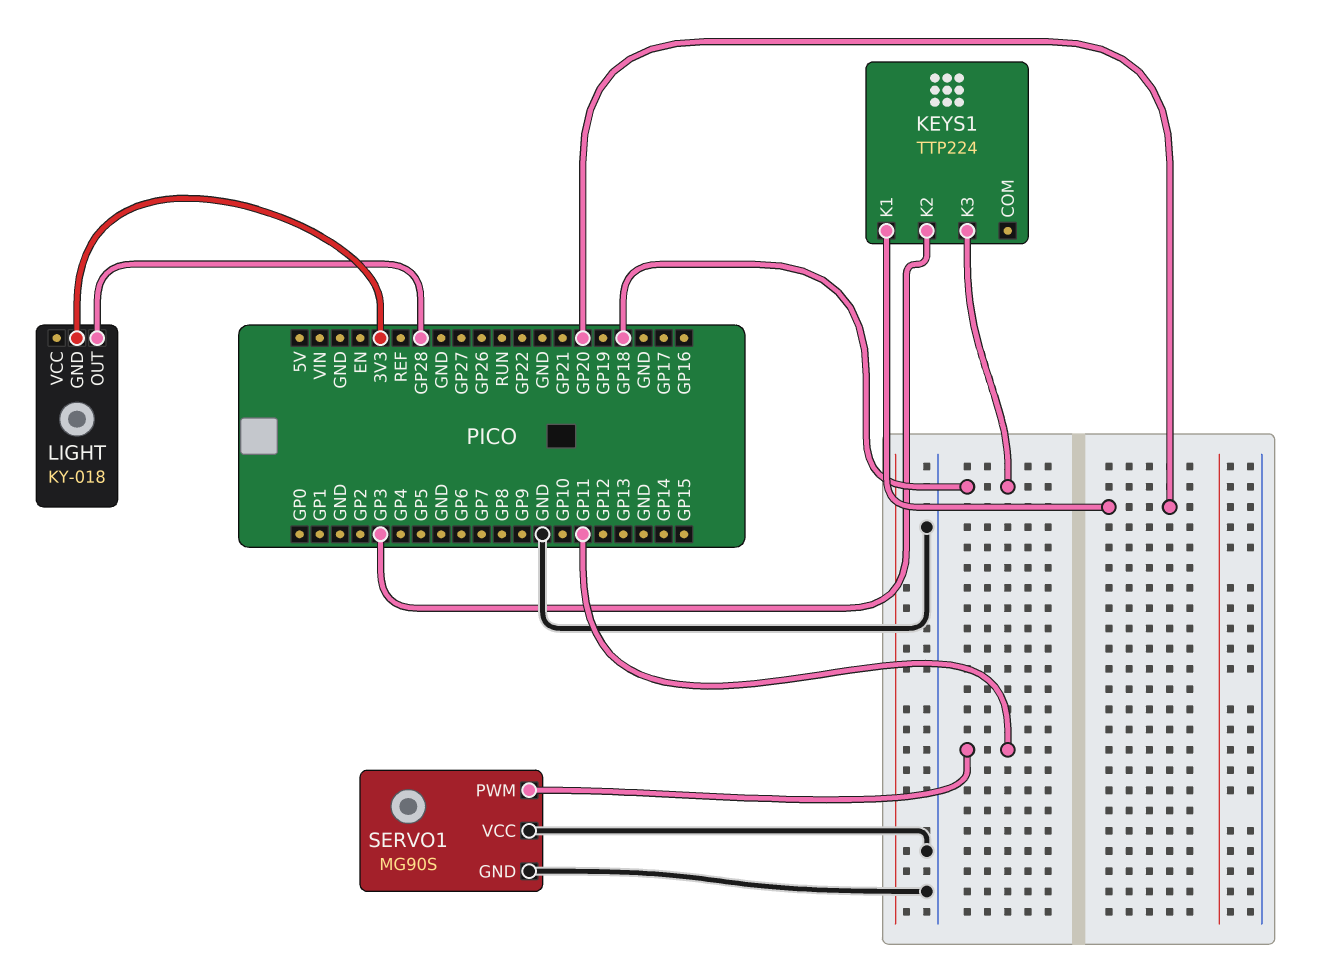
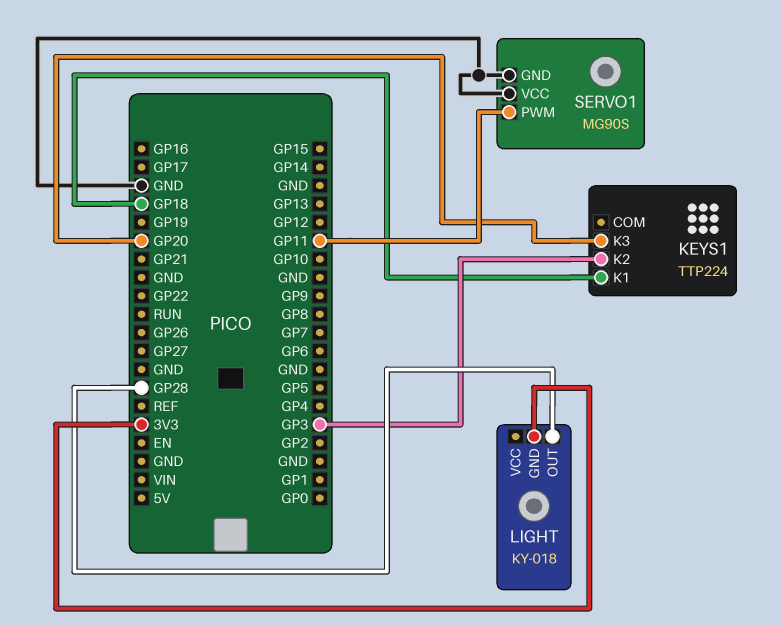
KEYS1 pin K1: GP20 -> GP18
KEYS1 pin K3: GP18 -> GP20

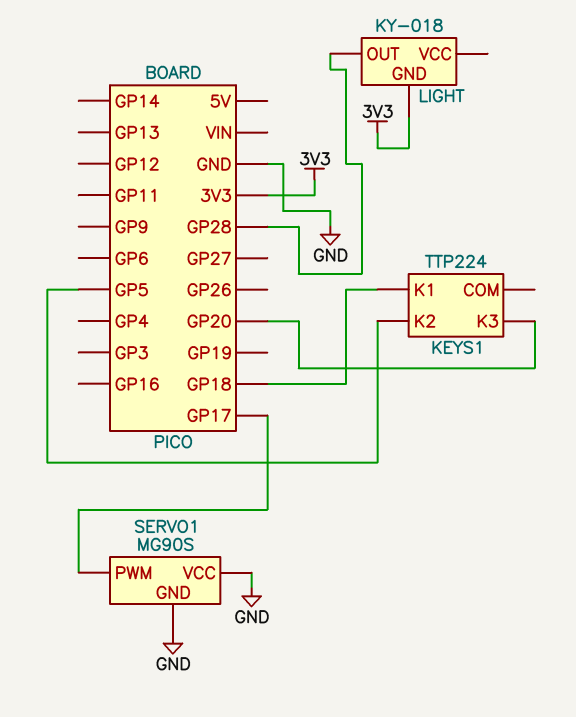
KEYS1 pin K2: GP3 -> GP5
SERVO1 pin PWM: GP11 -> GP17

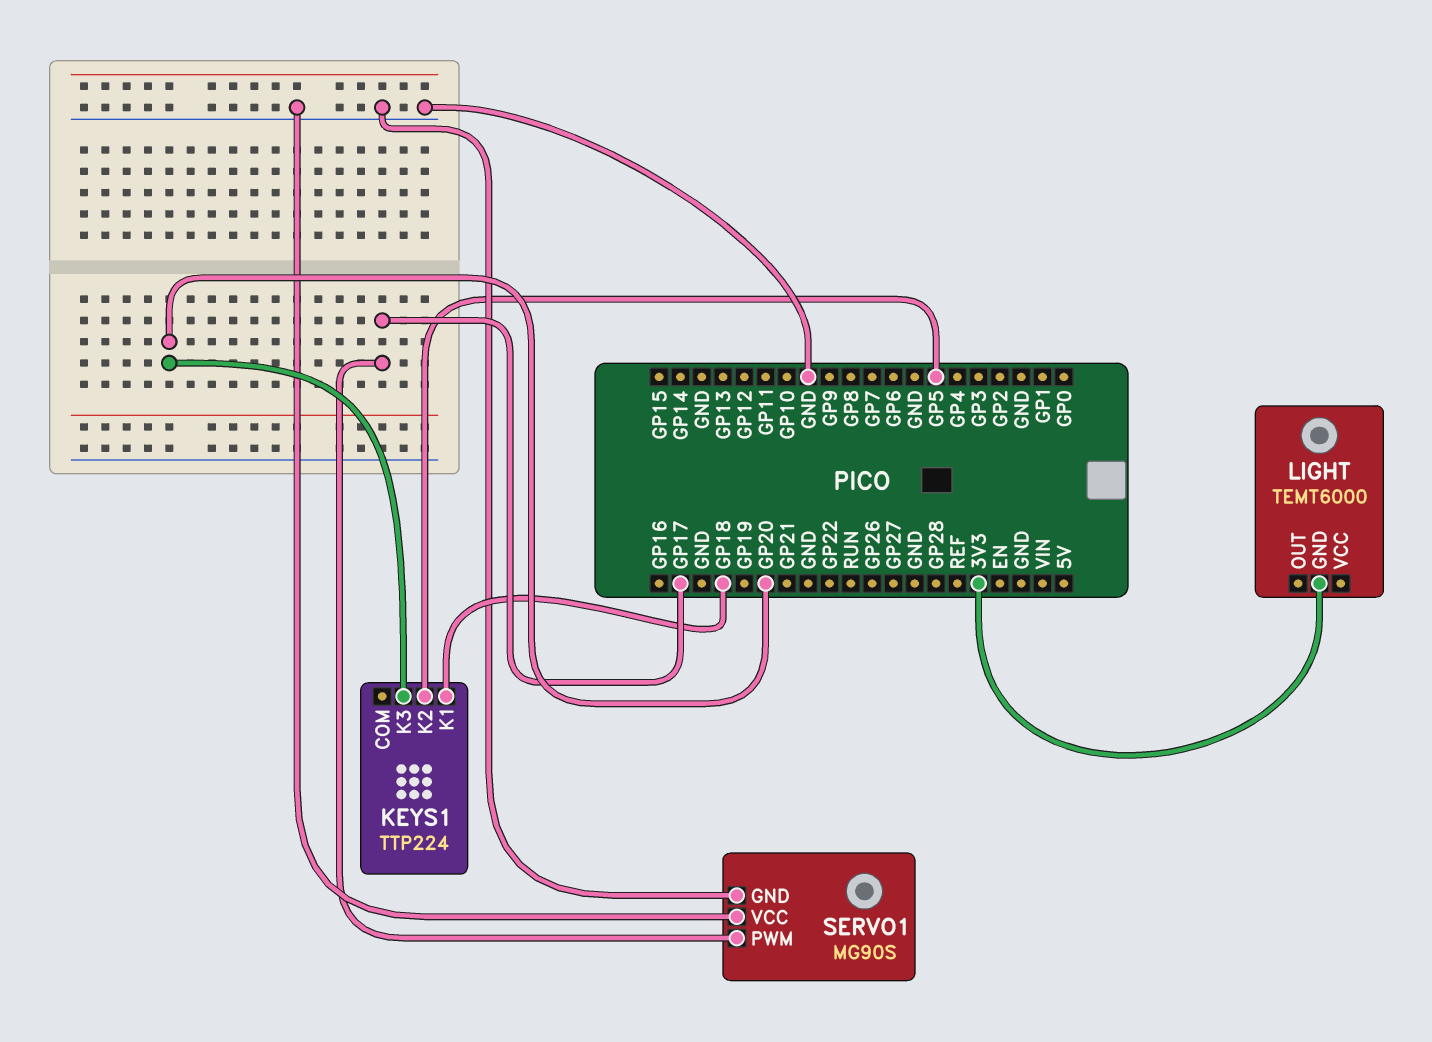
LIGHT: KY-018 -> TEMT6000
LIGHT pin OUT: GP28 -> none

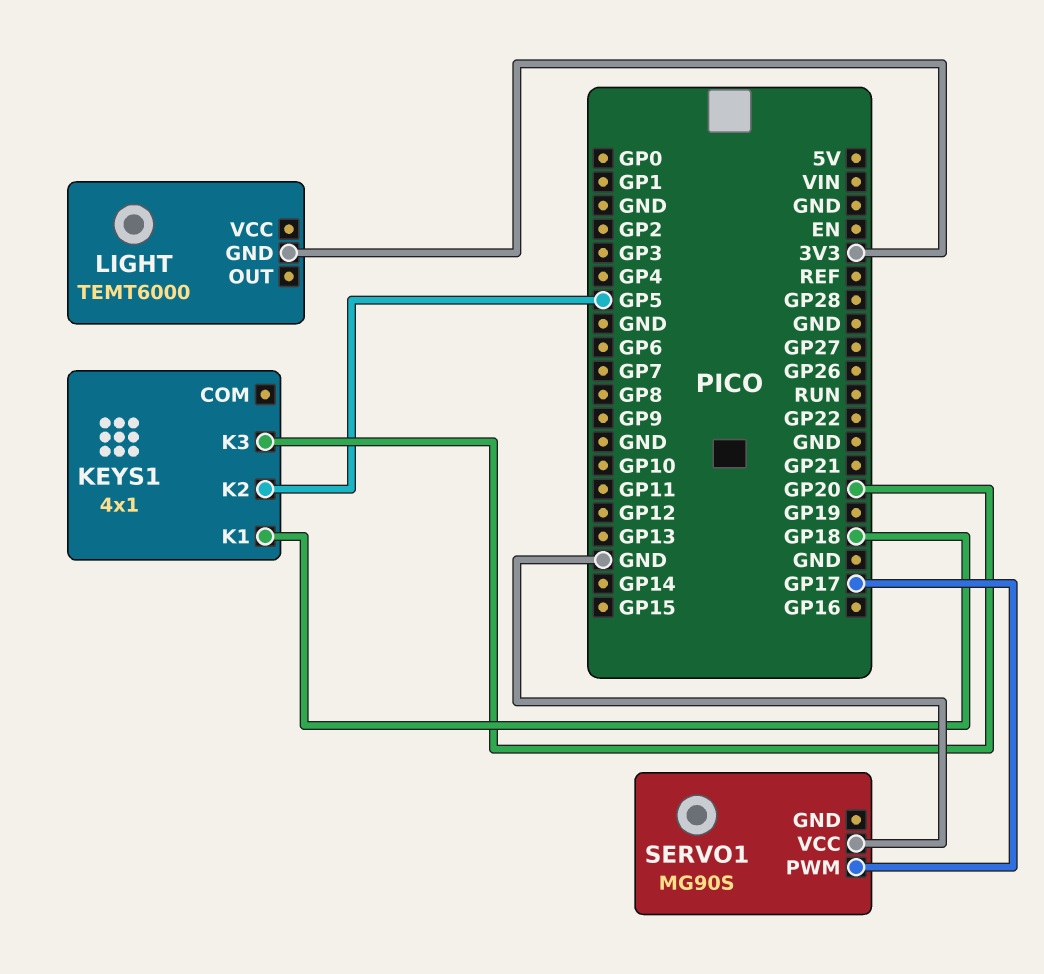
KEYS1: TTP224 -> 4x1
SERVO1 pin GND: GND -> none

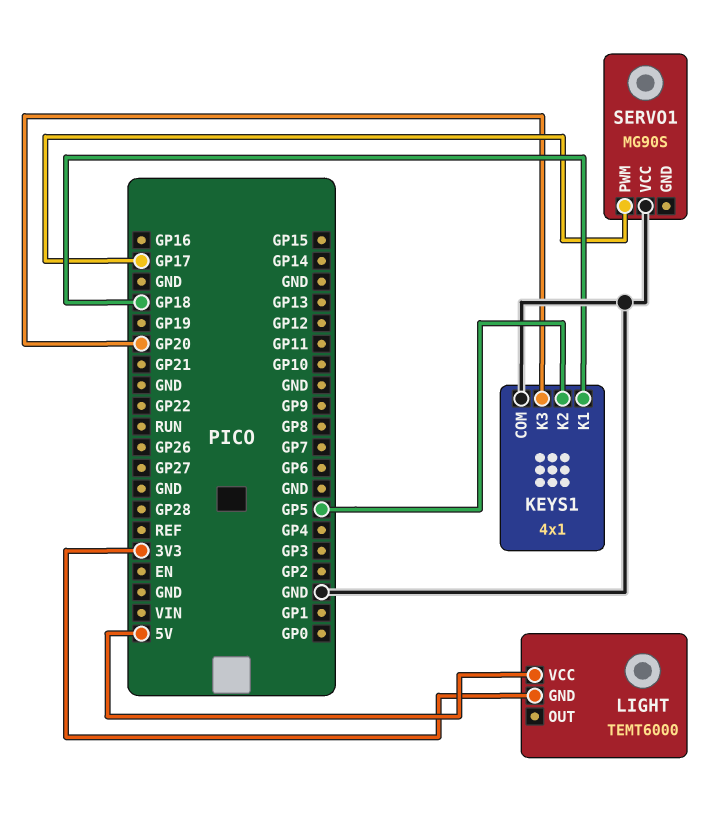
KEYS1 pin COM: none -> GND
LIGHT pin VCC: none -> 5V

